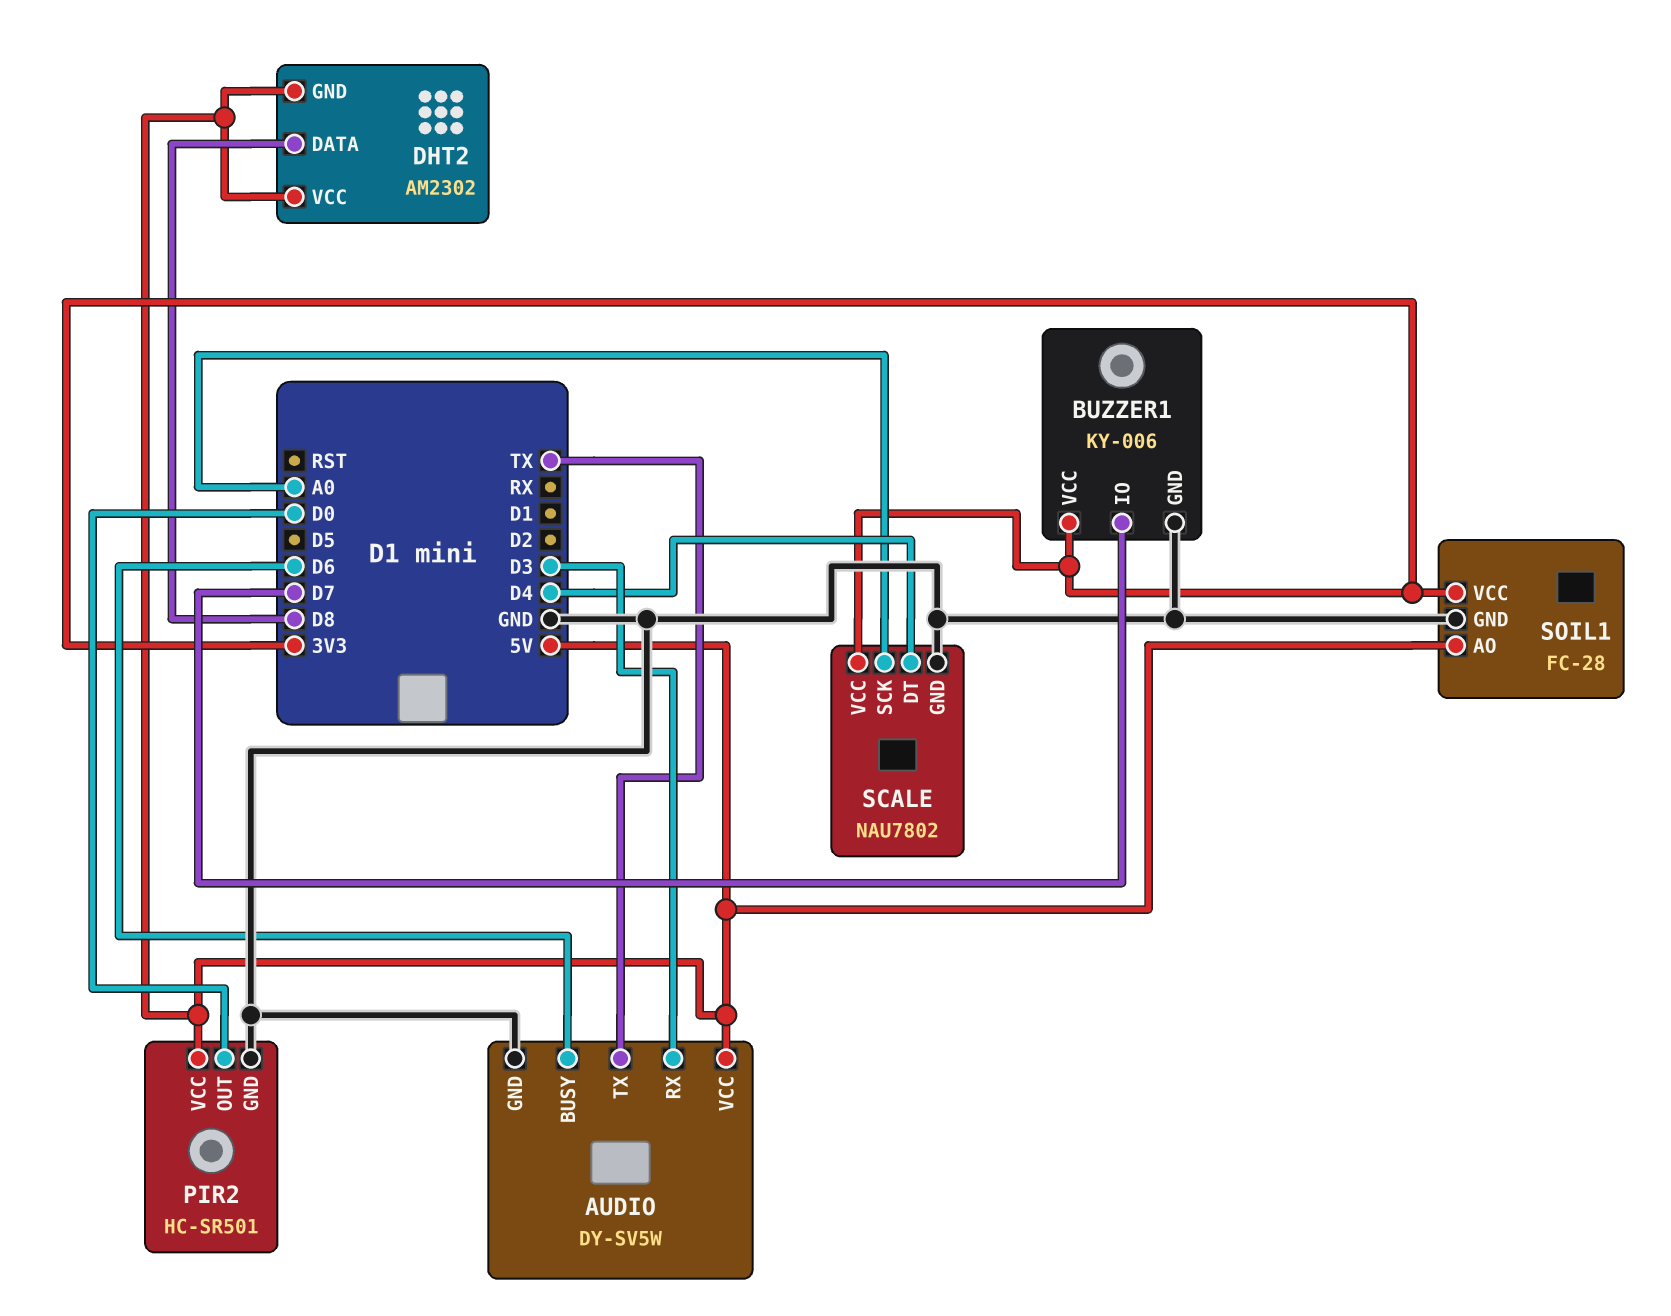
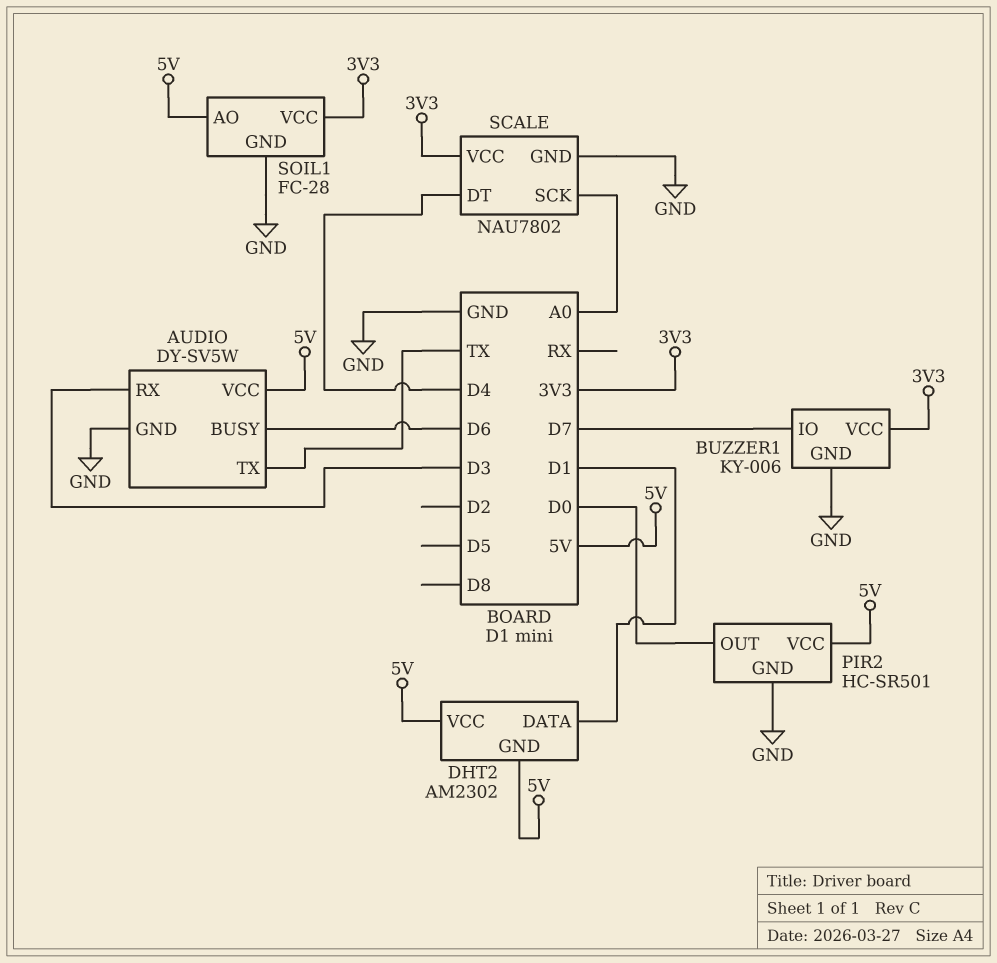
DHT2 pin DATA: D8 -> D1

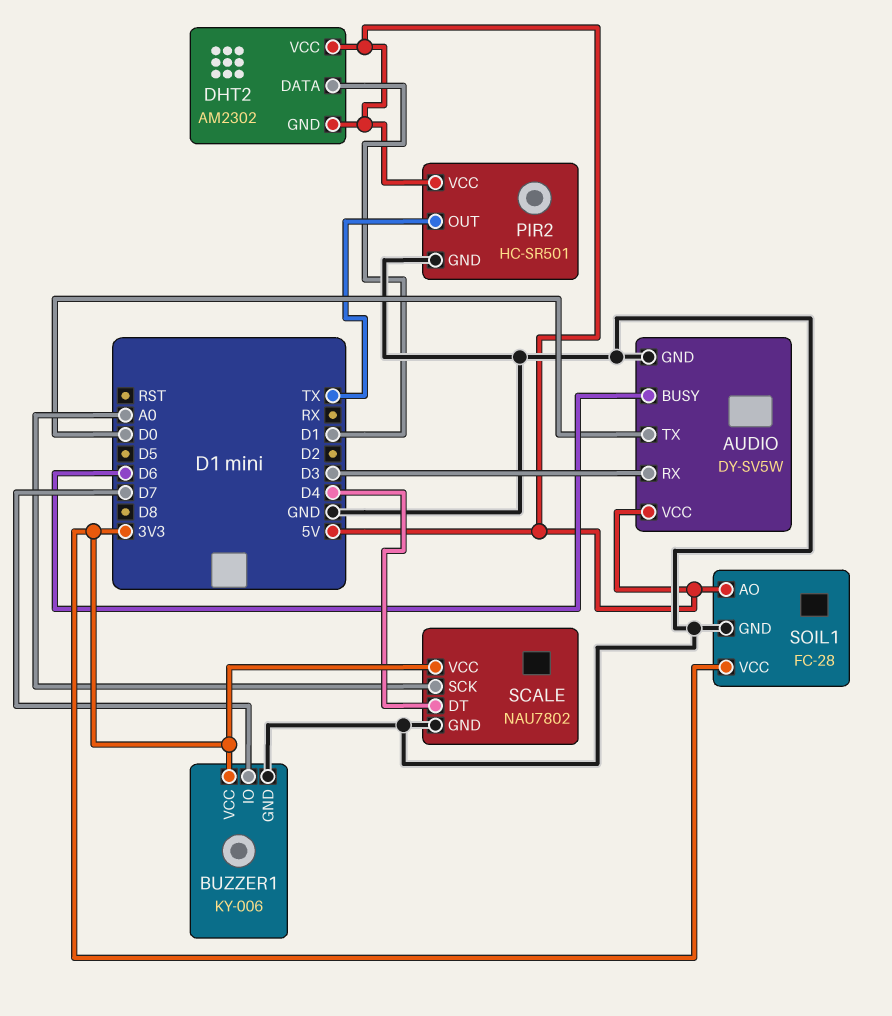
AUDIO pin TX: TX -> D0
PIR2 pin OUT: D0 -> TX

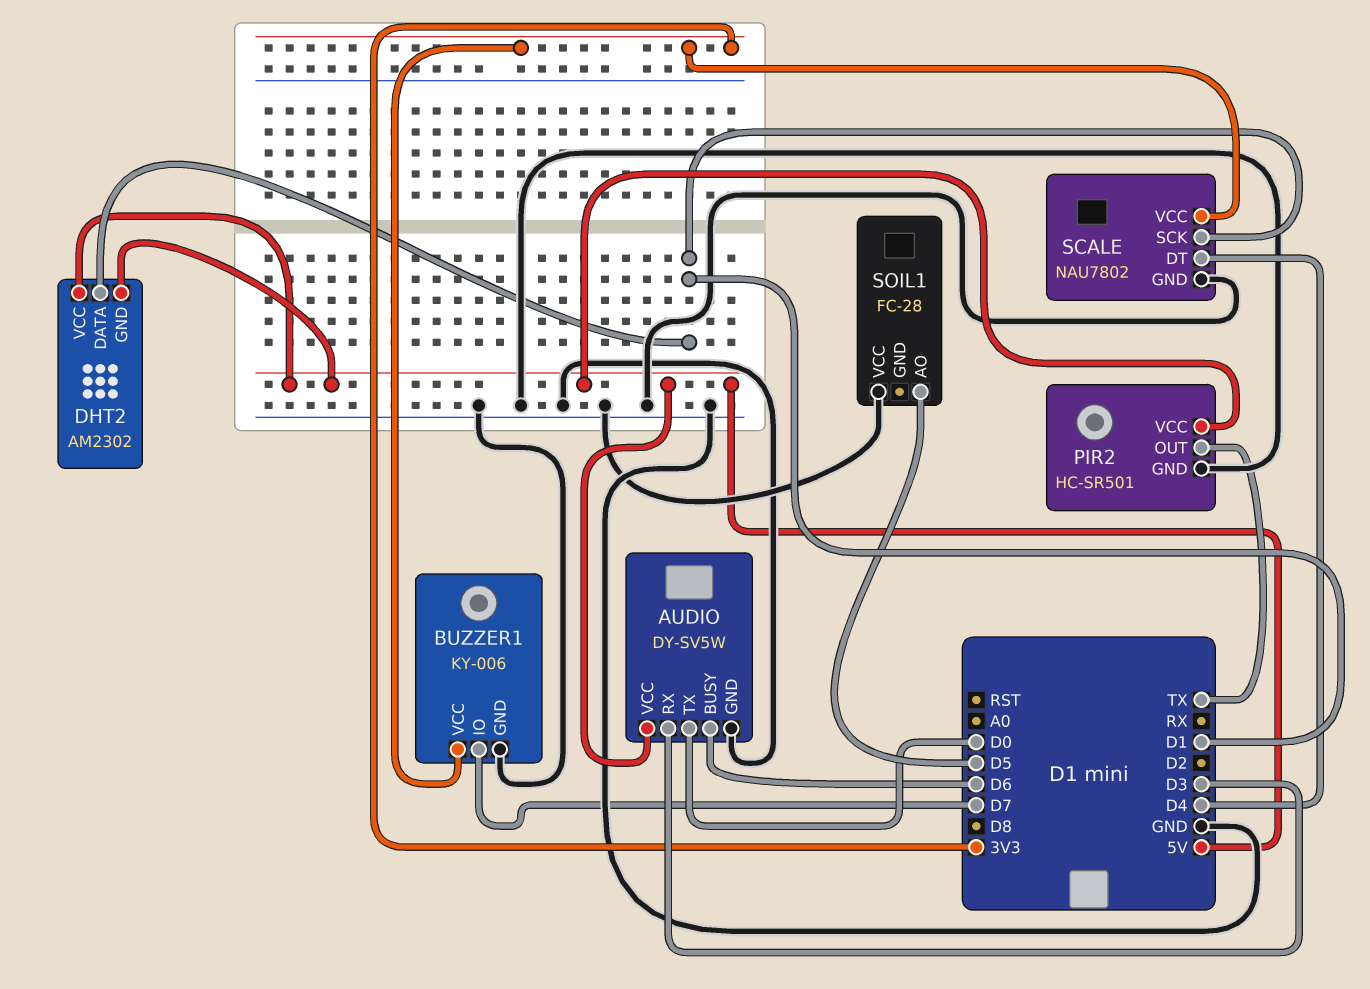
SCALE pin SCK: A0 -> D1
SOIL1 pin AO: 5V -> D5
SOIL1 pin GND: GND -> none
SOIL1 pin VCC: 3V3 -> GND

